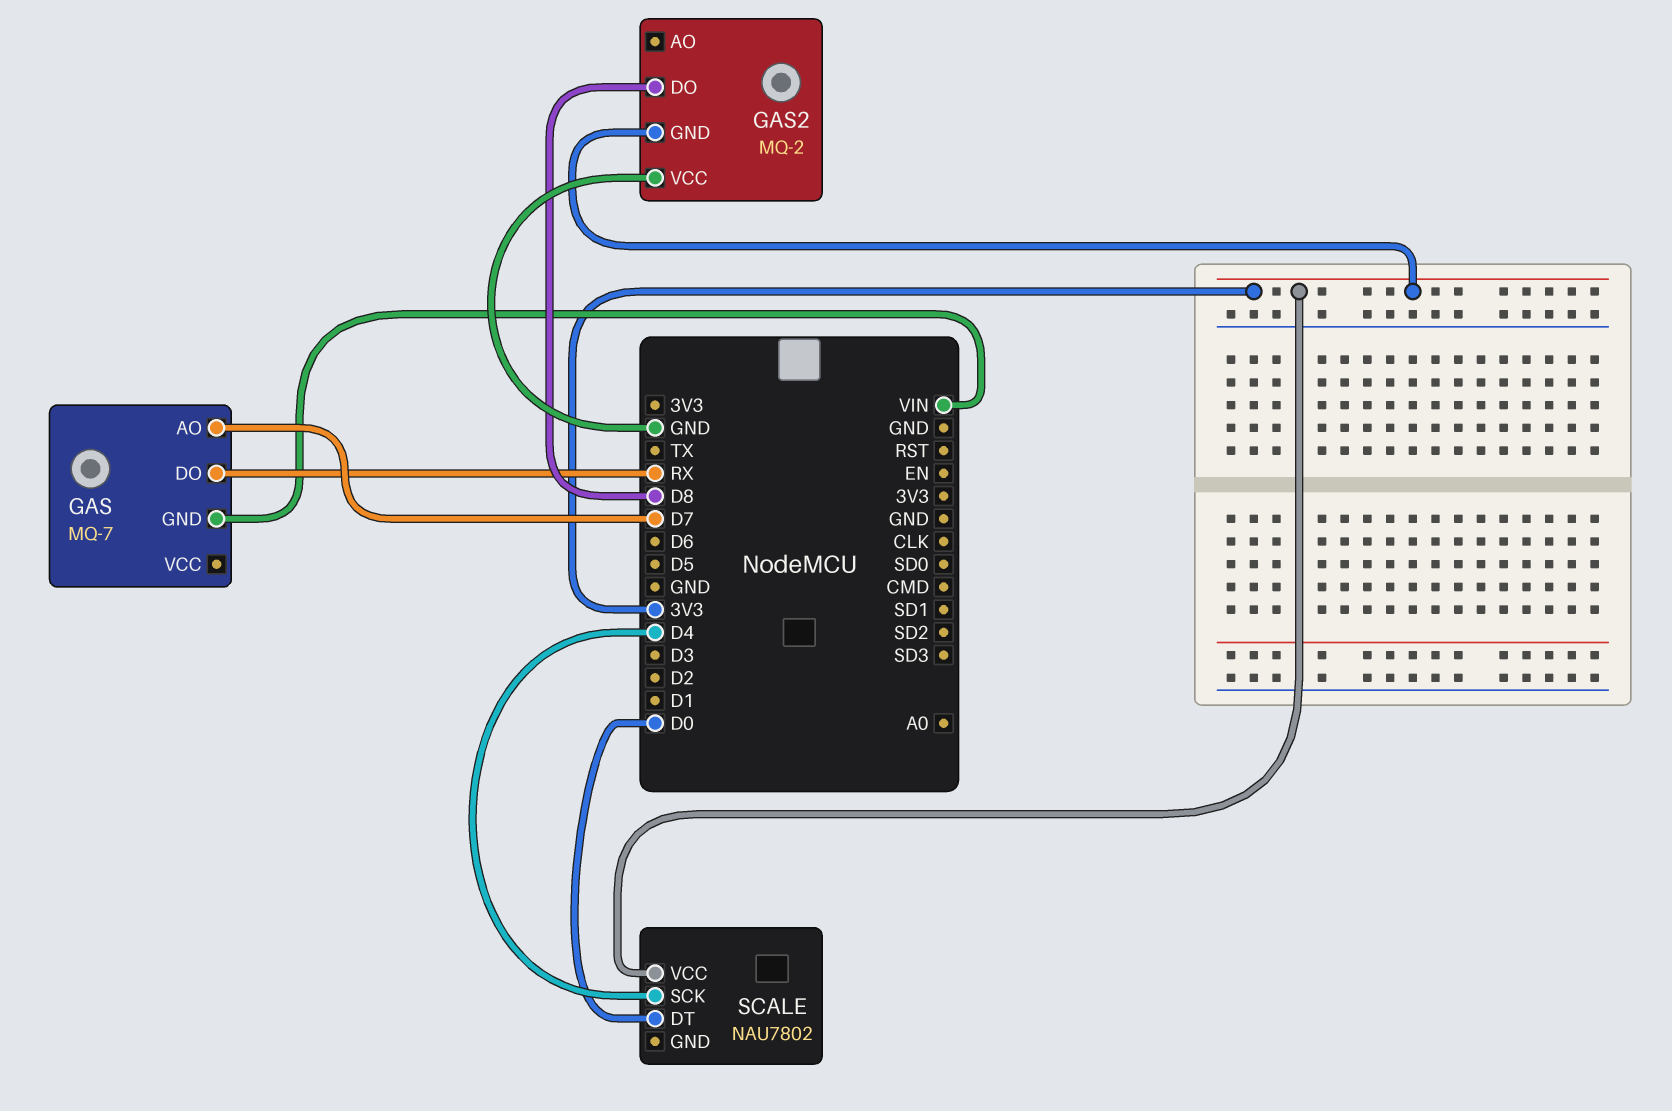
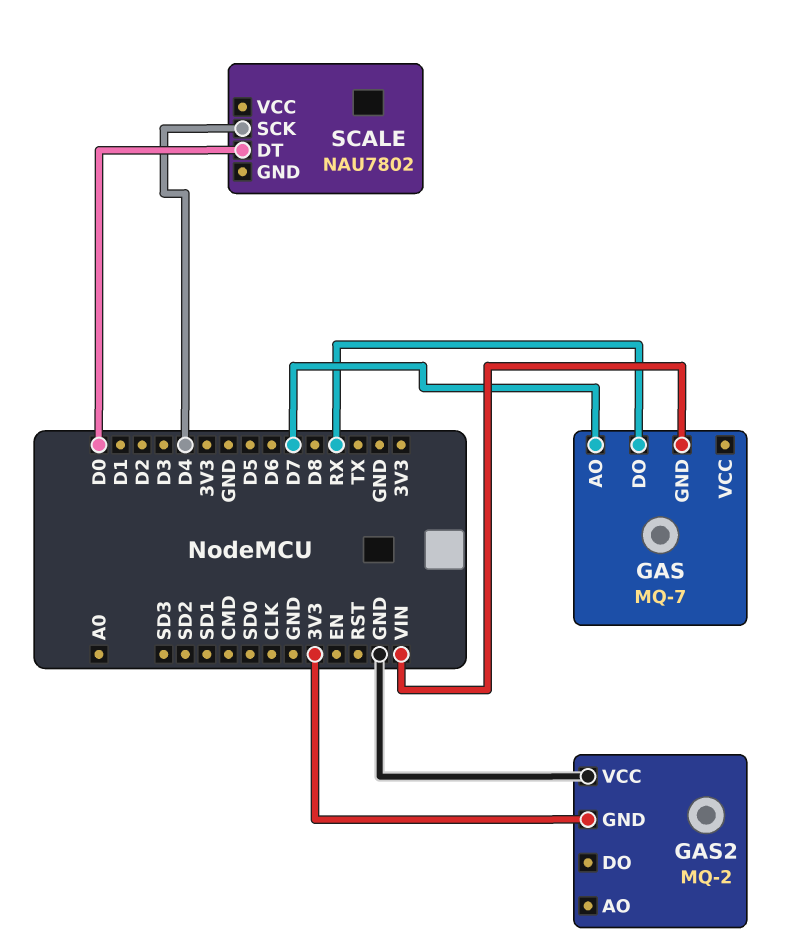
GAS2 pin DO: D8 -> none
SCALE pin VCC: 3V3 -> none

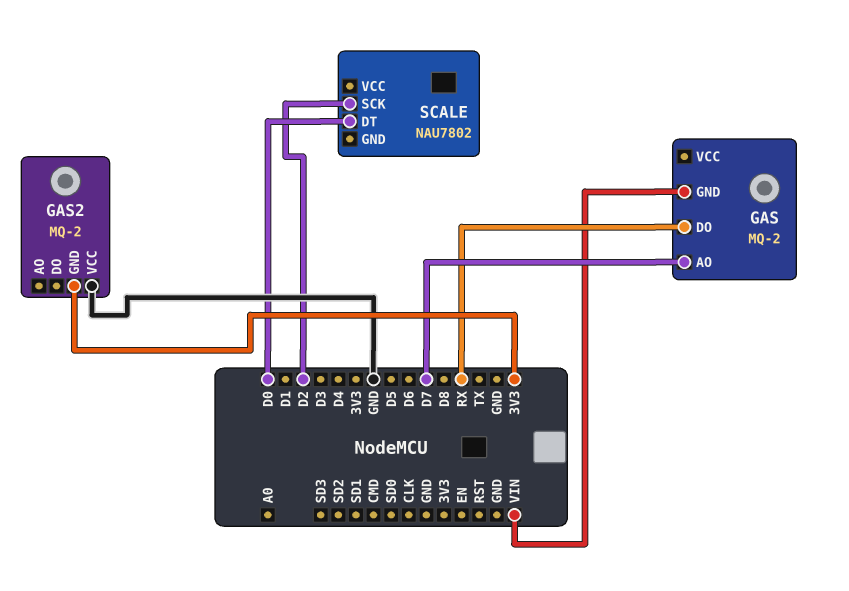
GAS: MQ-7 -> MQ-2
SCALE pin SCK: D4 -> D2

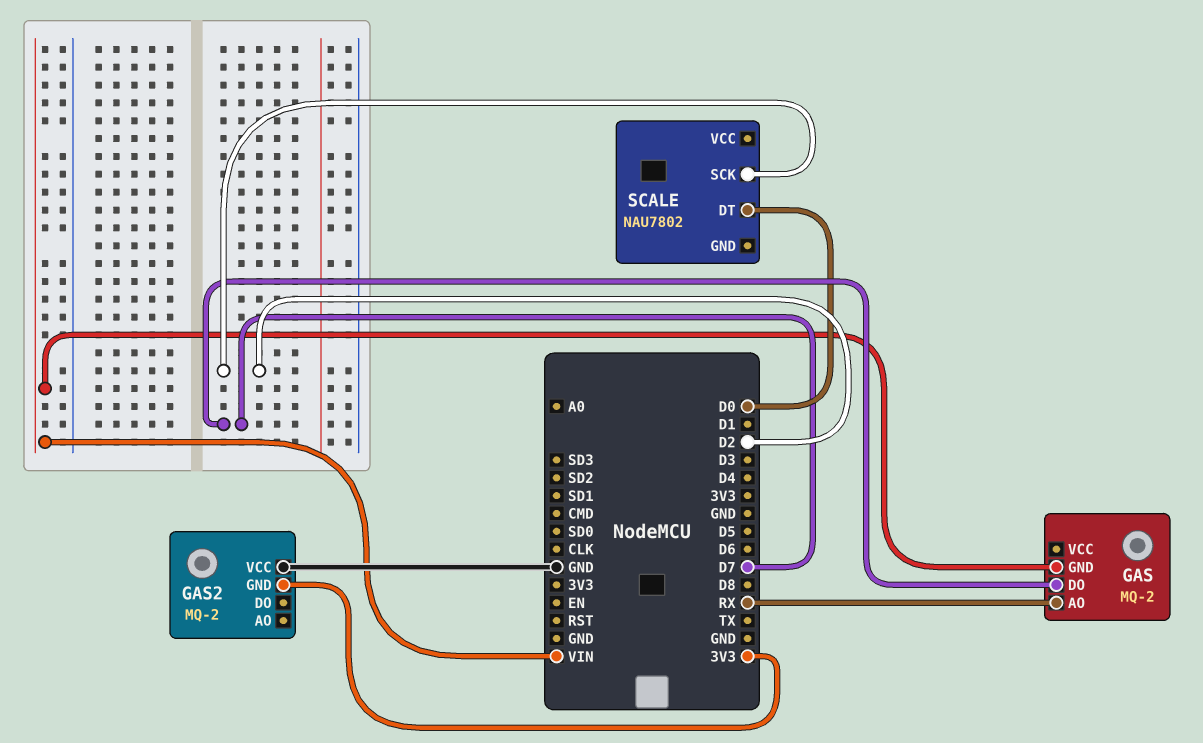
GAS pin AO: D7 -> RX
GAS pin DO: RX -> D7

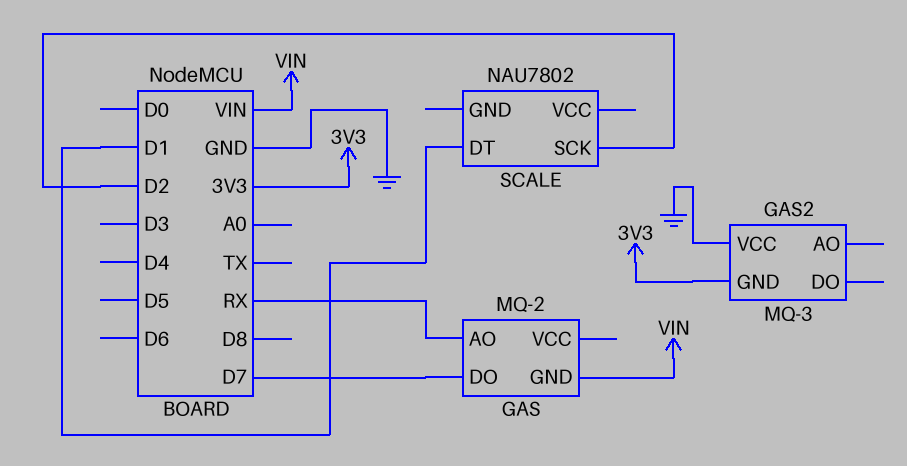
GAS2: MQ-2 -> MQ-3
SCALE pin DT: D0 -> D1

